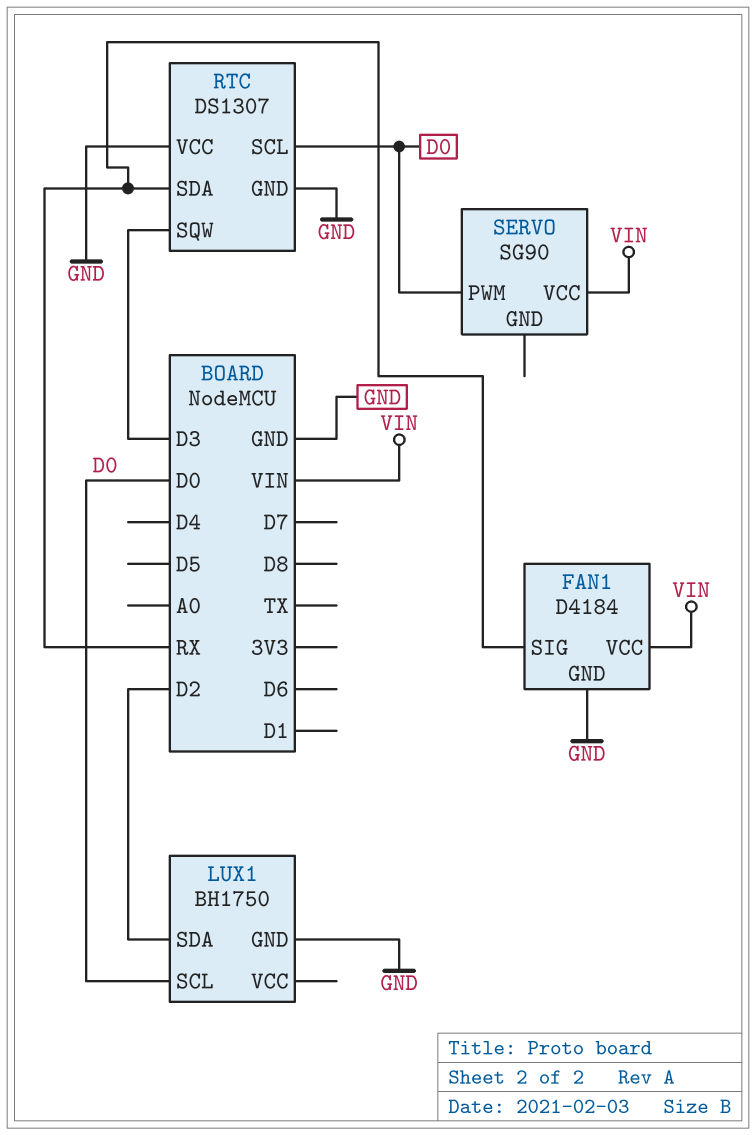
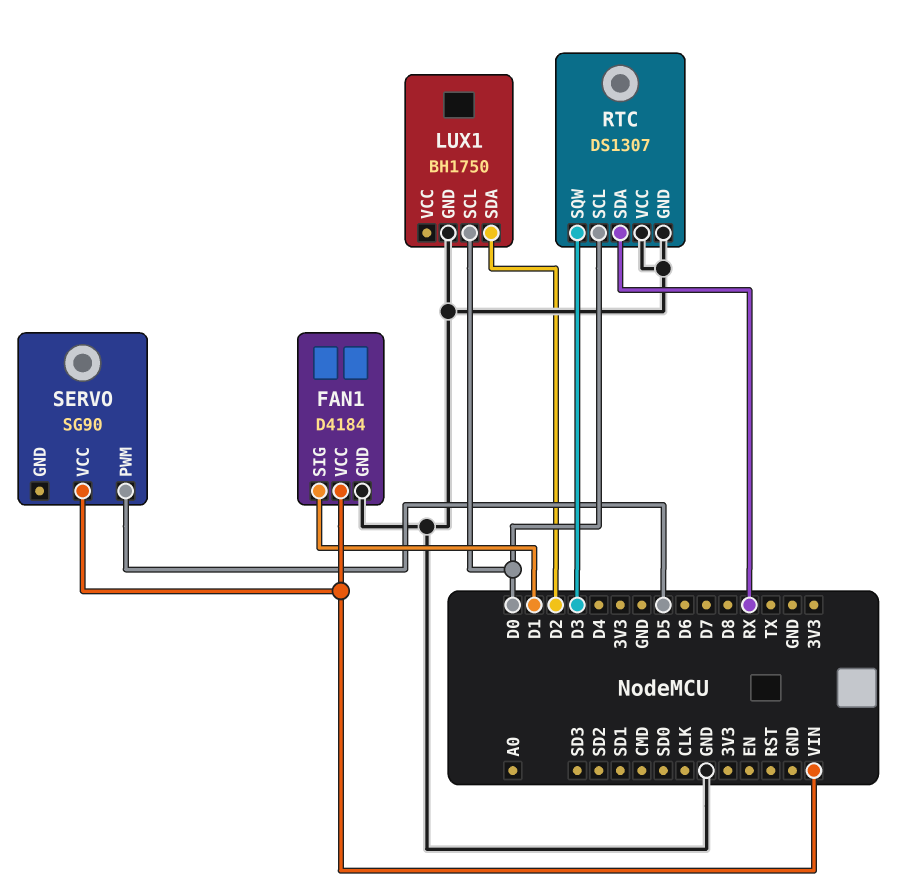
FAN1 pin SIG: RX -> D1
SERVO pin PWM: D0 -> D5

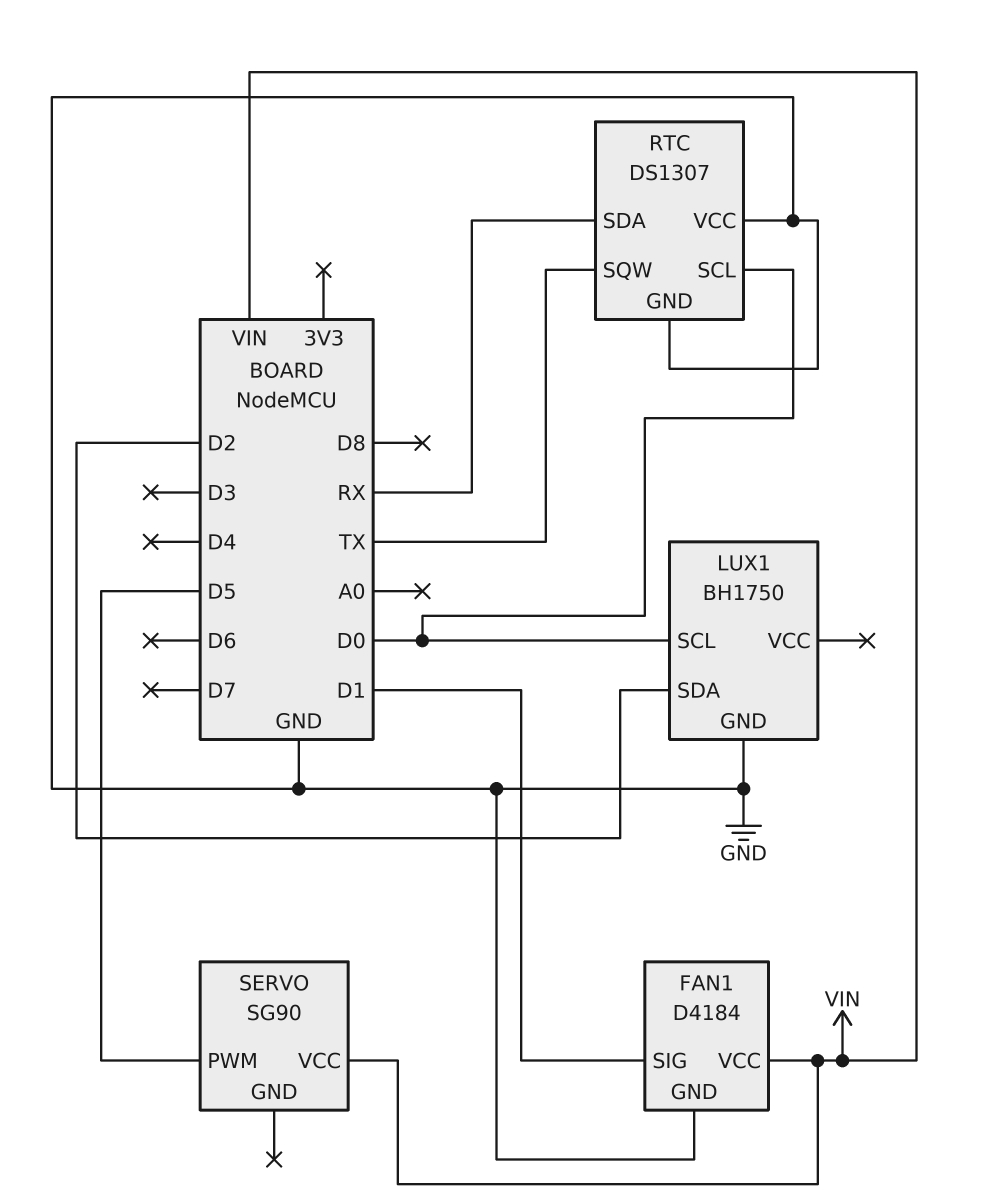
RTC pin SQW: D3 -> TX

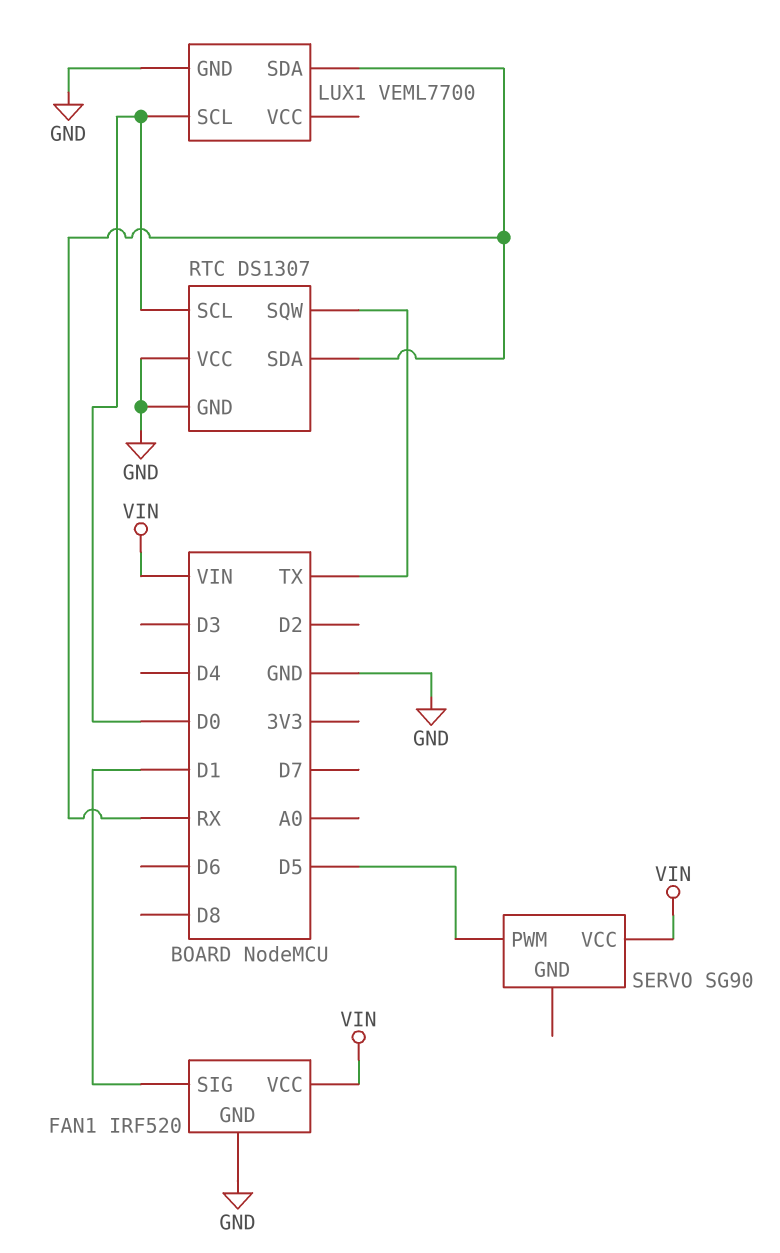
FAN1: D4184 -> IRF520
LUX1: BH1750 -> VEML7700
LUX1 pin SDA: D2 -> RX

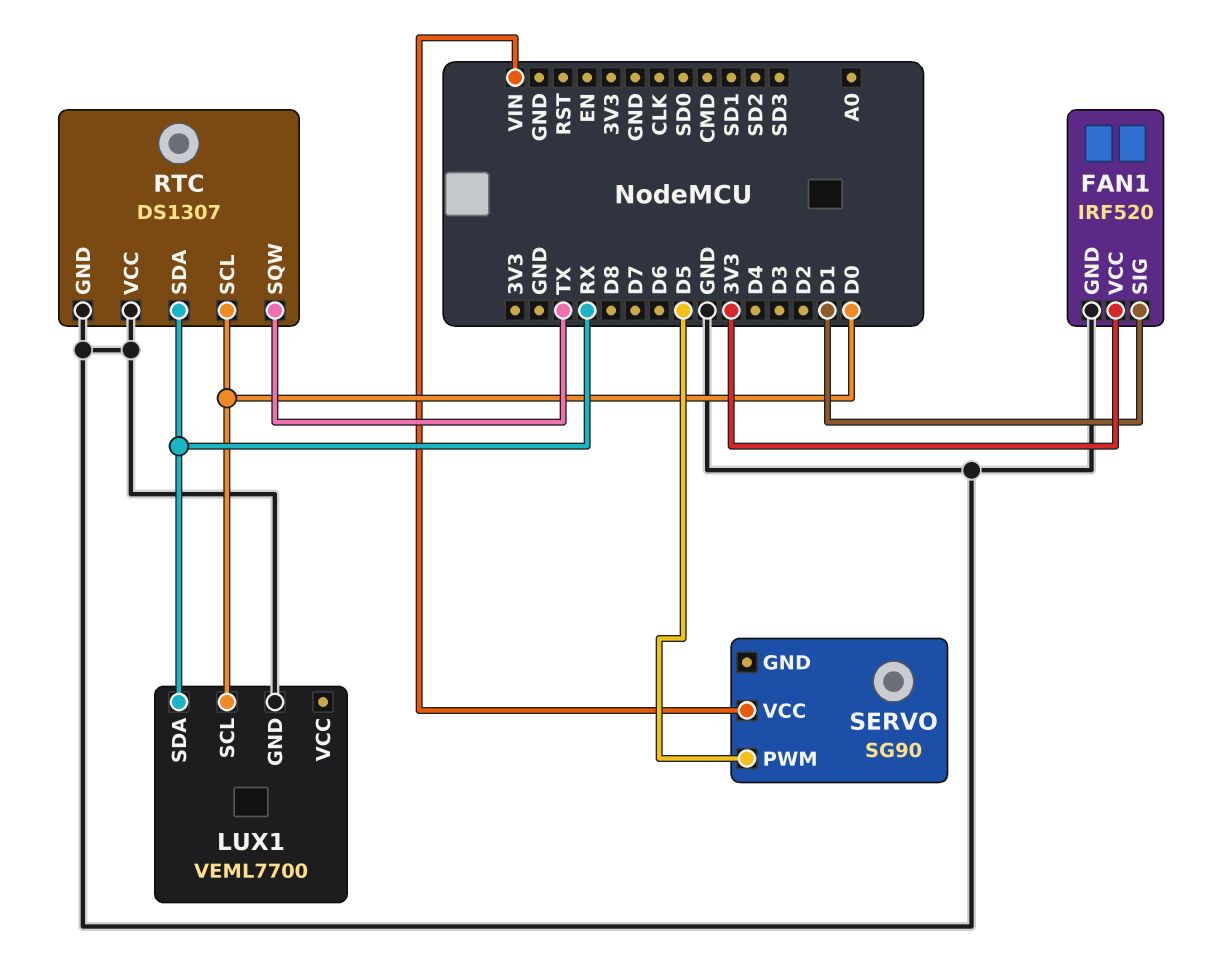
FAN1 pin VCC: VIN -> 3V3

